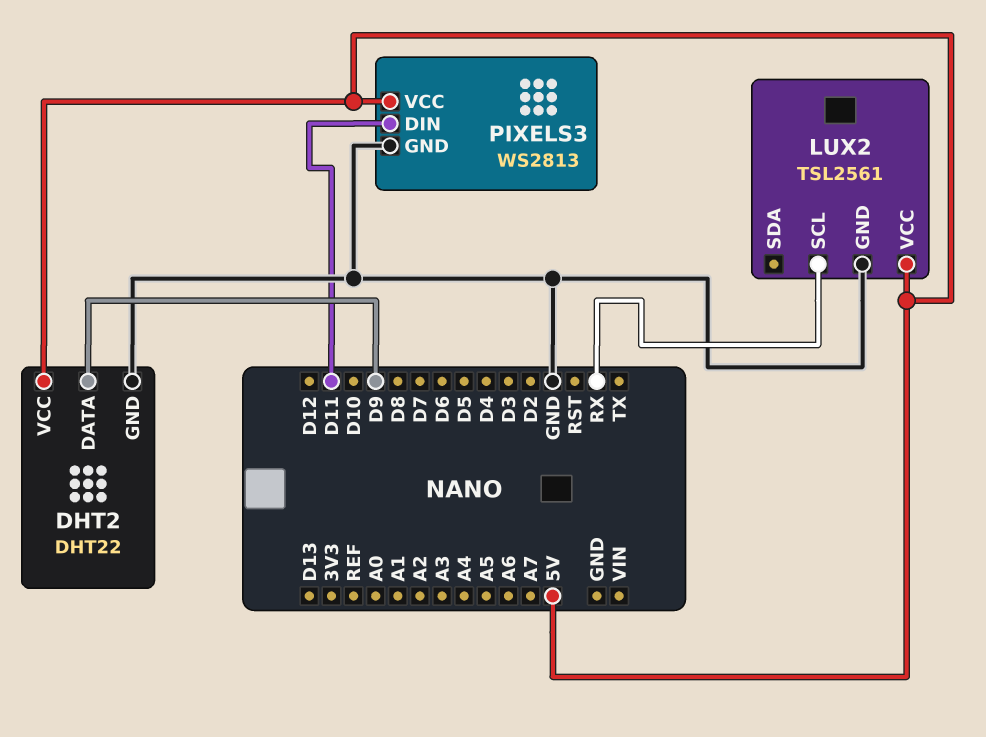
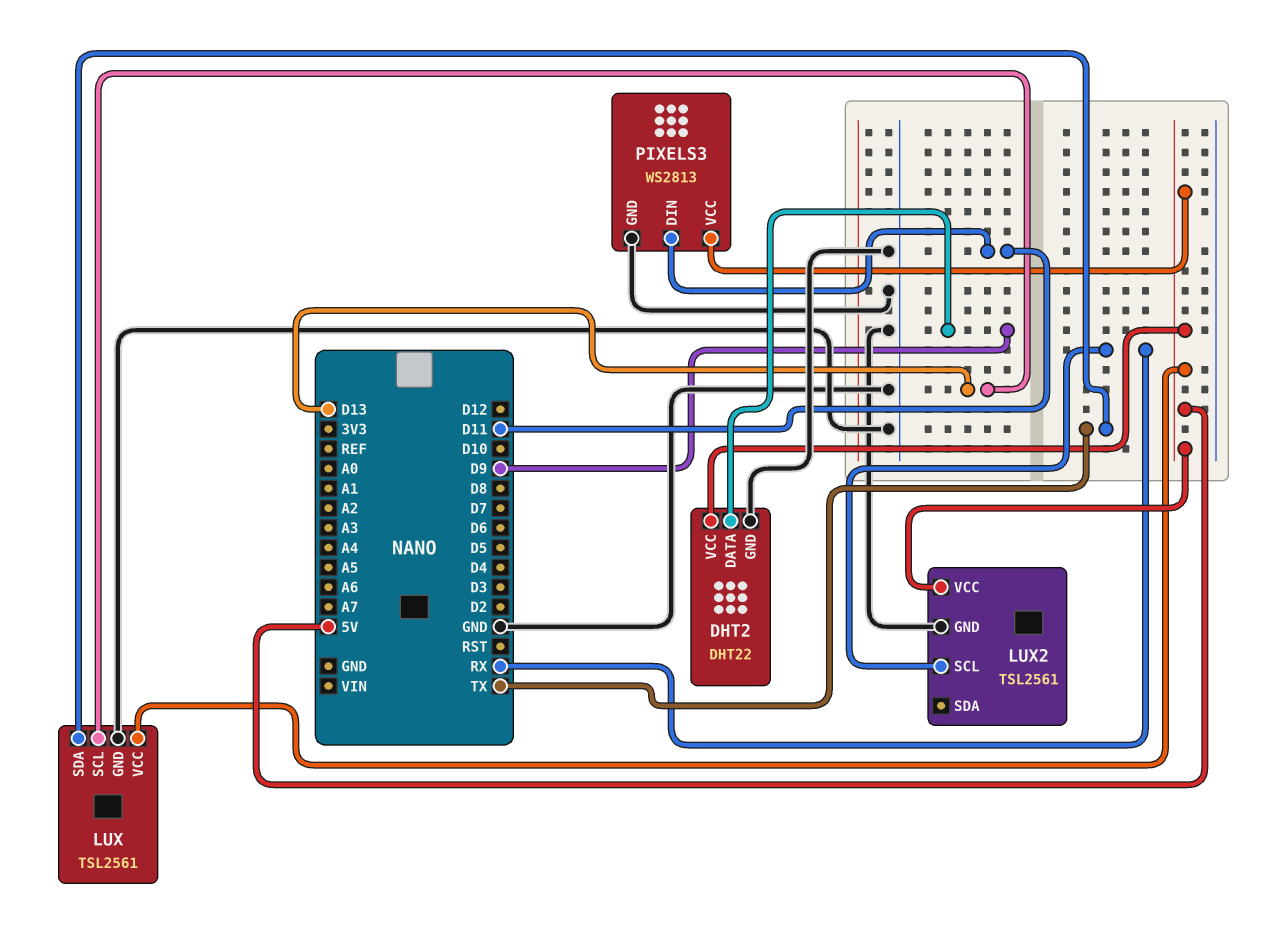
LUX: none -> TSL2561
LUX pin GND: none -> GND
LUX pin SCL: none -> D13
LUX pin SDA: none -> TX
LUX pin VCC: none -> 5V

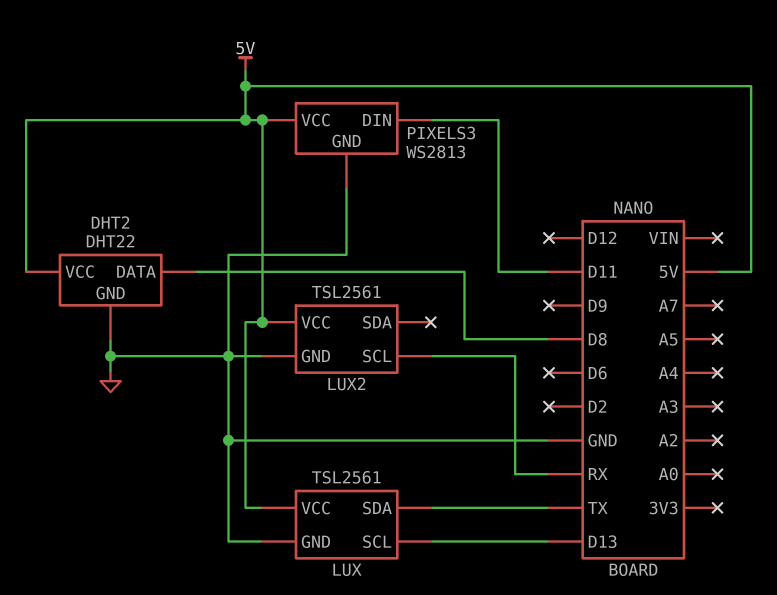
DHT2 pin DATA: D9 -> D8

